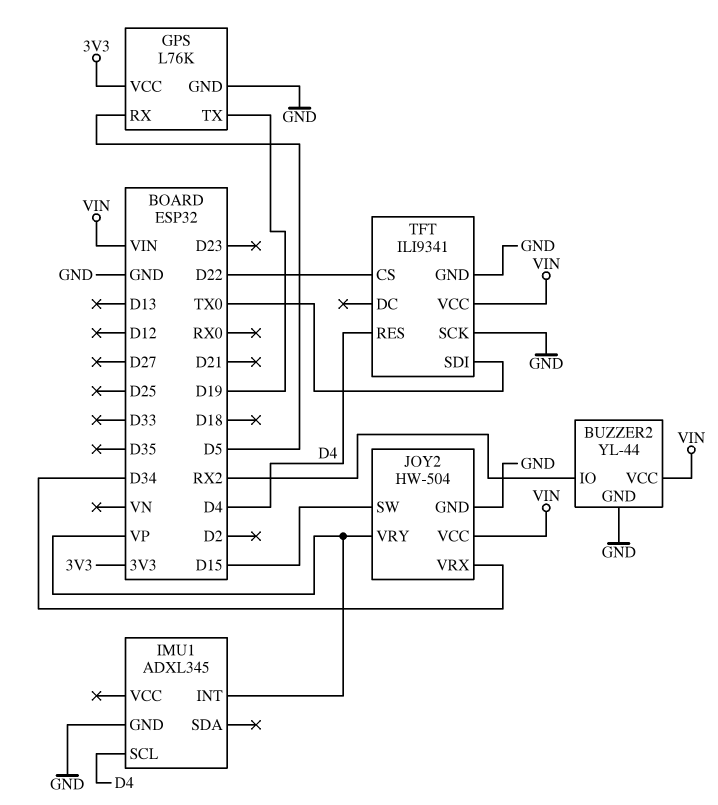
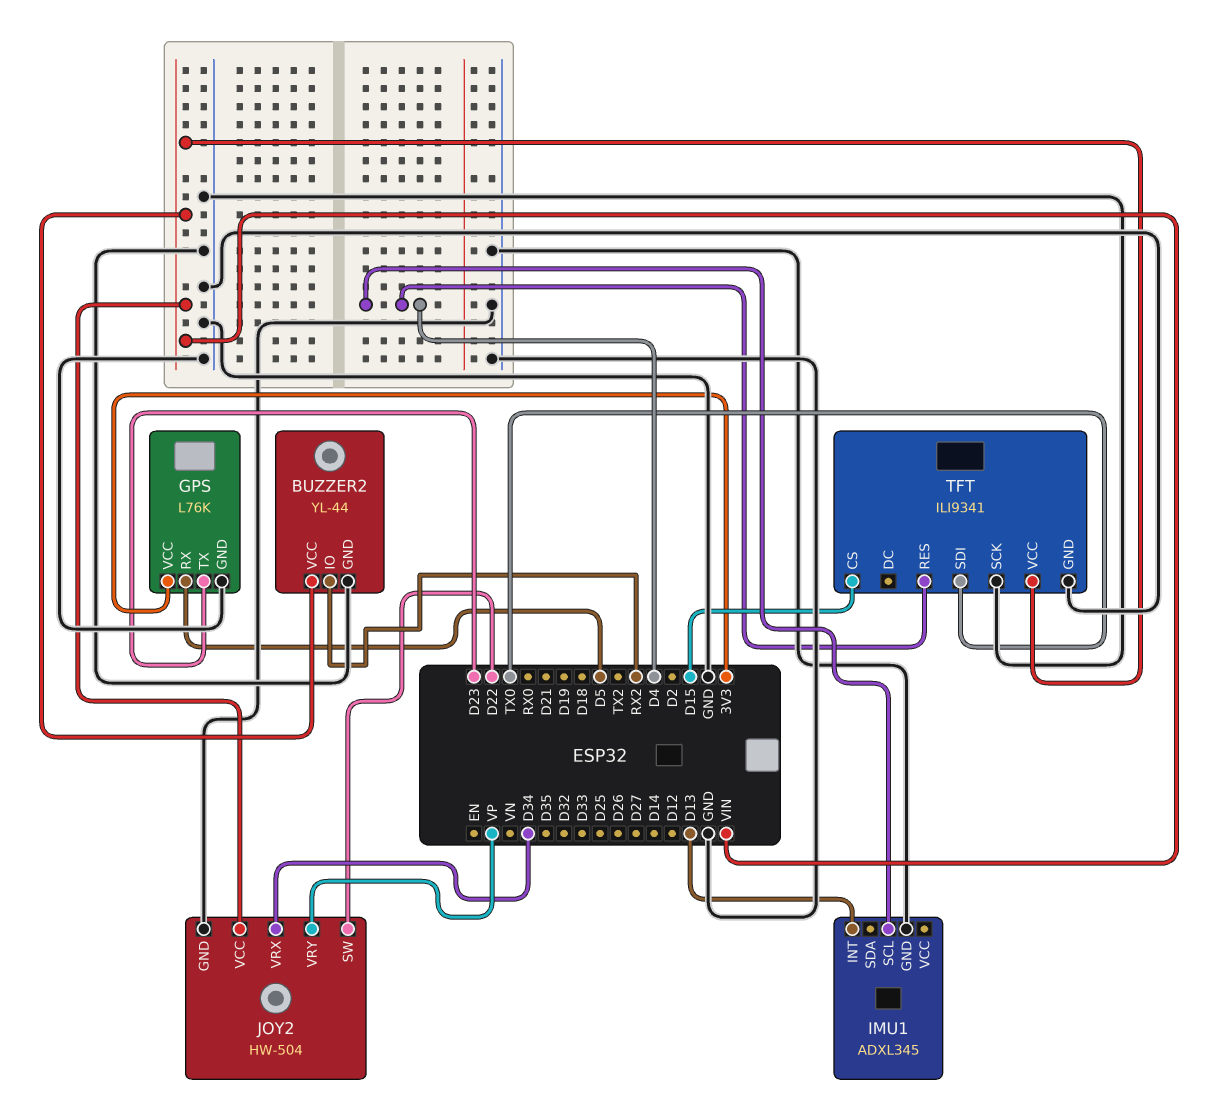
GPS pin TX: D19 -> D23
IMU1 pin INT: VP -> D13
JOY2 pin SW: D15 -> D22
TFT pin CS: D22 -> D15

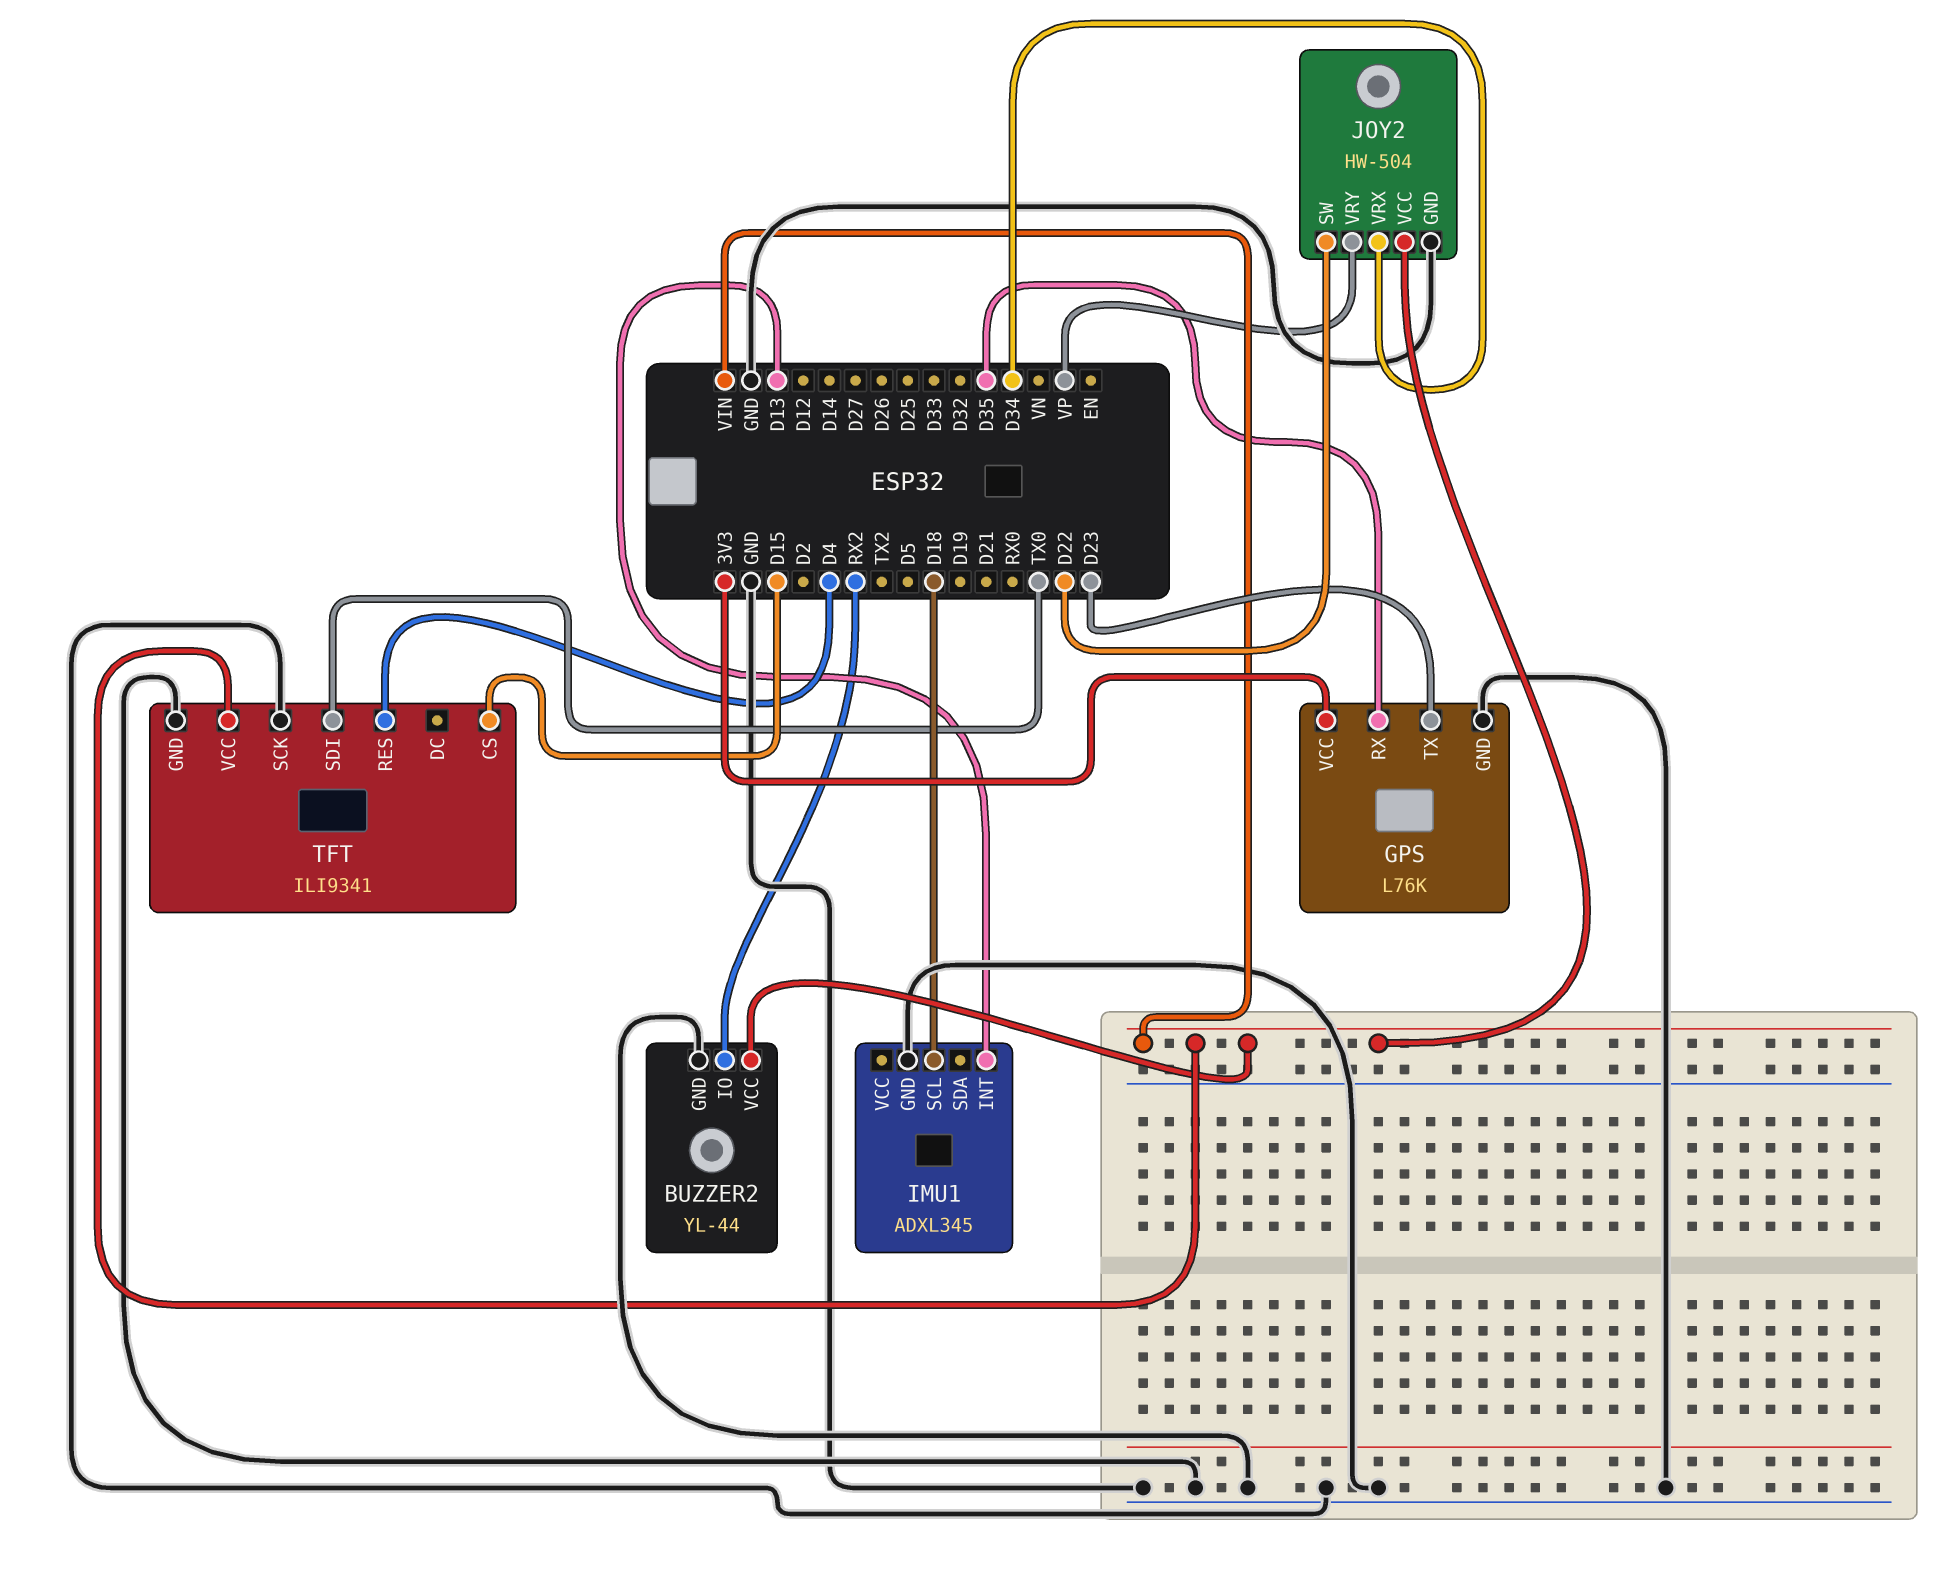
GPS pin RX: D5 -> D35
IMU1 pin SCL: D4 -> D18

